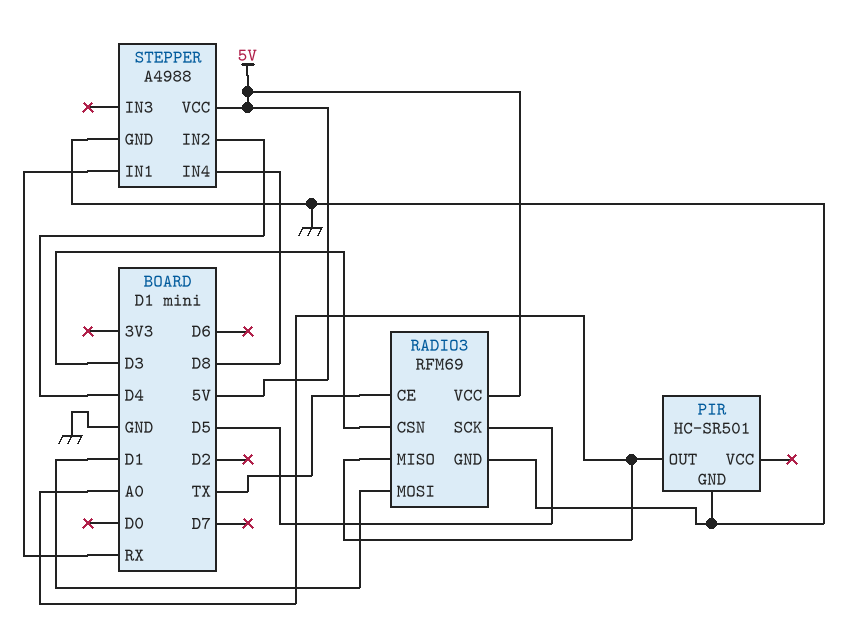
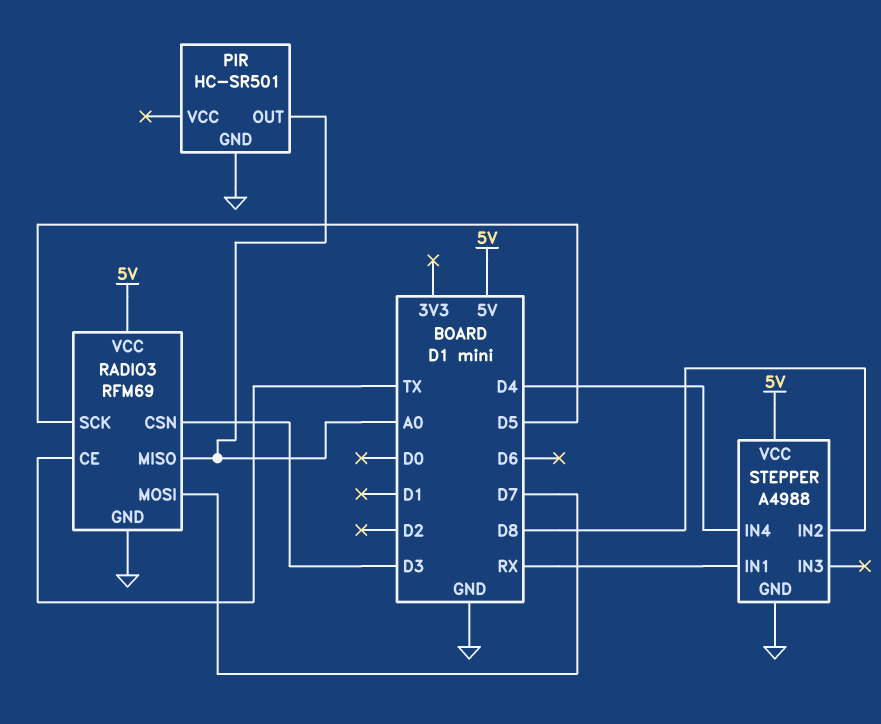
RADIO3 pin MOSI: D1 -> D7
STEPPER pin IN2: D4 -> D8
STEPPER pin IN4: D8 -> D4

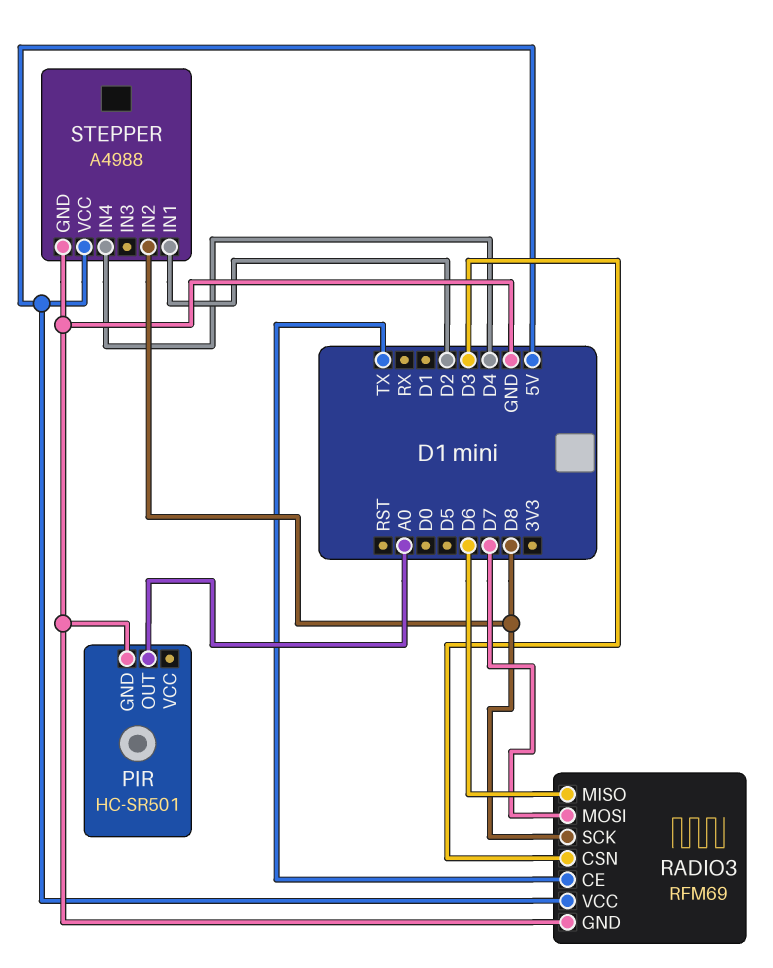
RADIO3 pin MISO: A0 -> D6
RADIO3 pin SCK: D5 -> D8
STEPPER pin IN1: RX -> D2

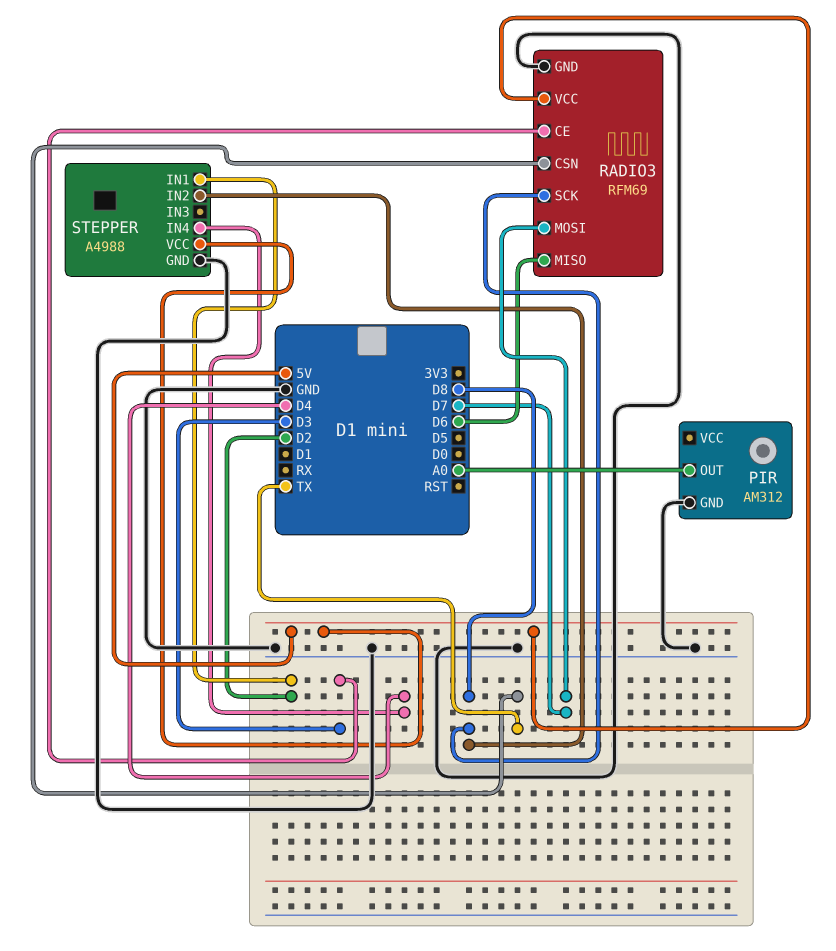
PIR: HC-SR501 -> AM312
RADIO3 pin CE: TX -> D3
RADIO3 pin CSN: D3 -> TX

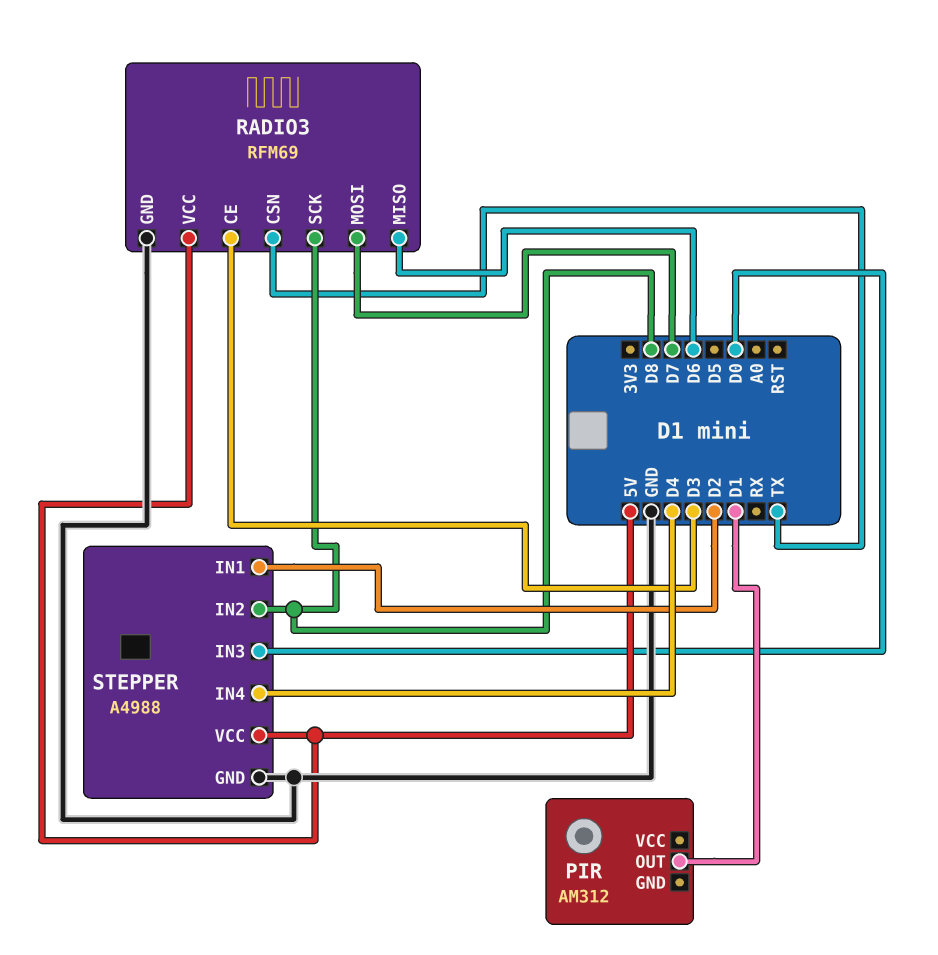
PIR pin GND: GND -> none
PIR pin OUT: A0 -> D1
STEPPER pin IN3: none -> D0

